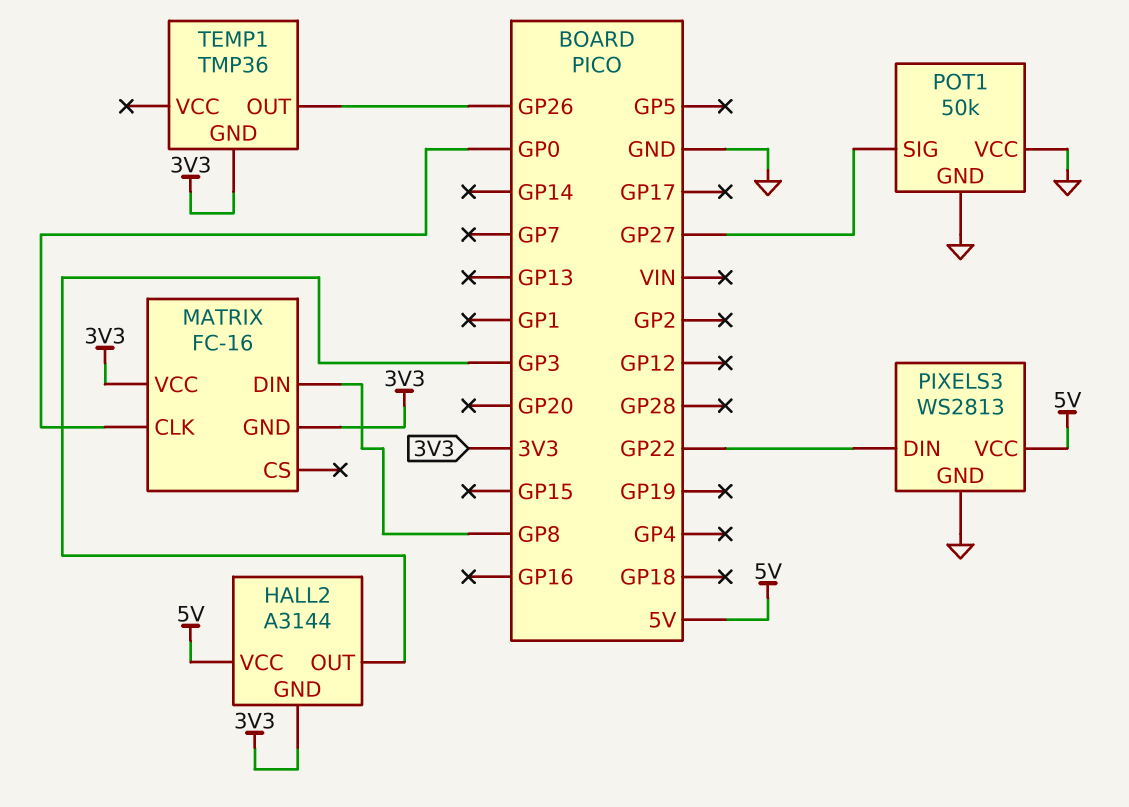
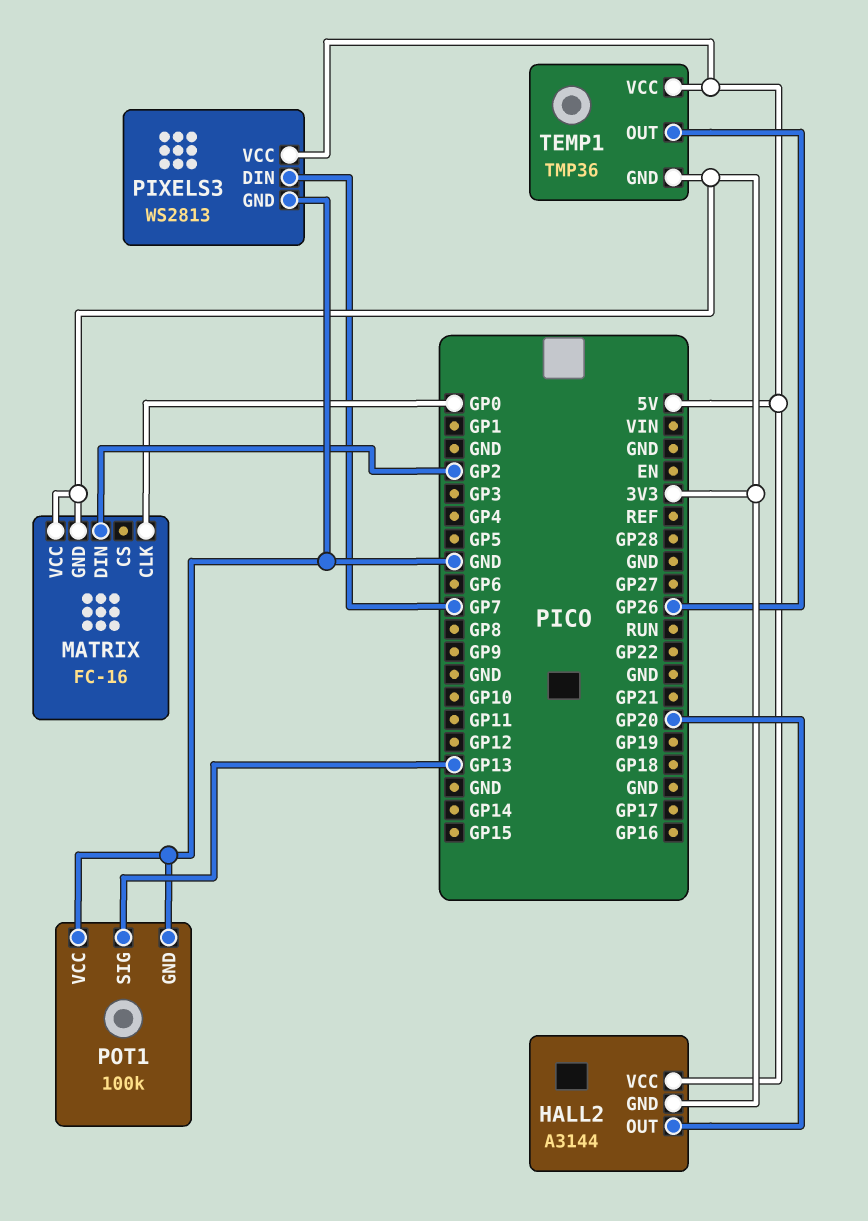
HALL2 pin OUT: GP3 -> GP20
MATRIX pin DIN: GP8 -> GP2
PIXELS3 pin DIN: GP22 -> GP7
POT1: 50k -> 100k
POT1 pin SIG: GP27 -> GP13
TEMP1 pin VCC: none -> 5V

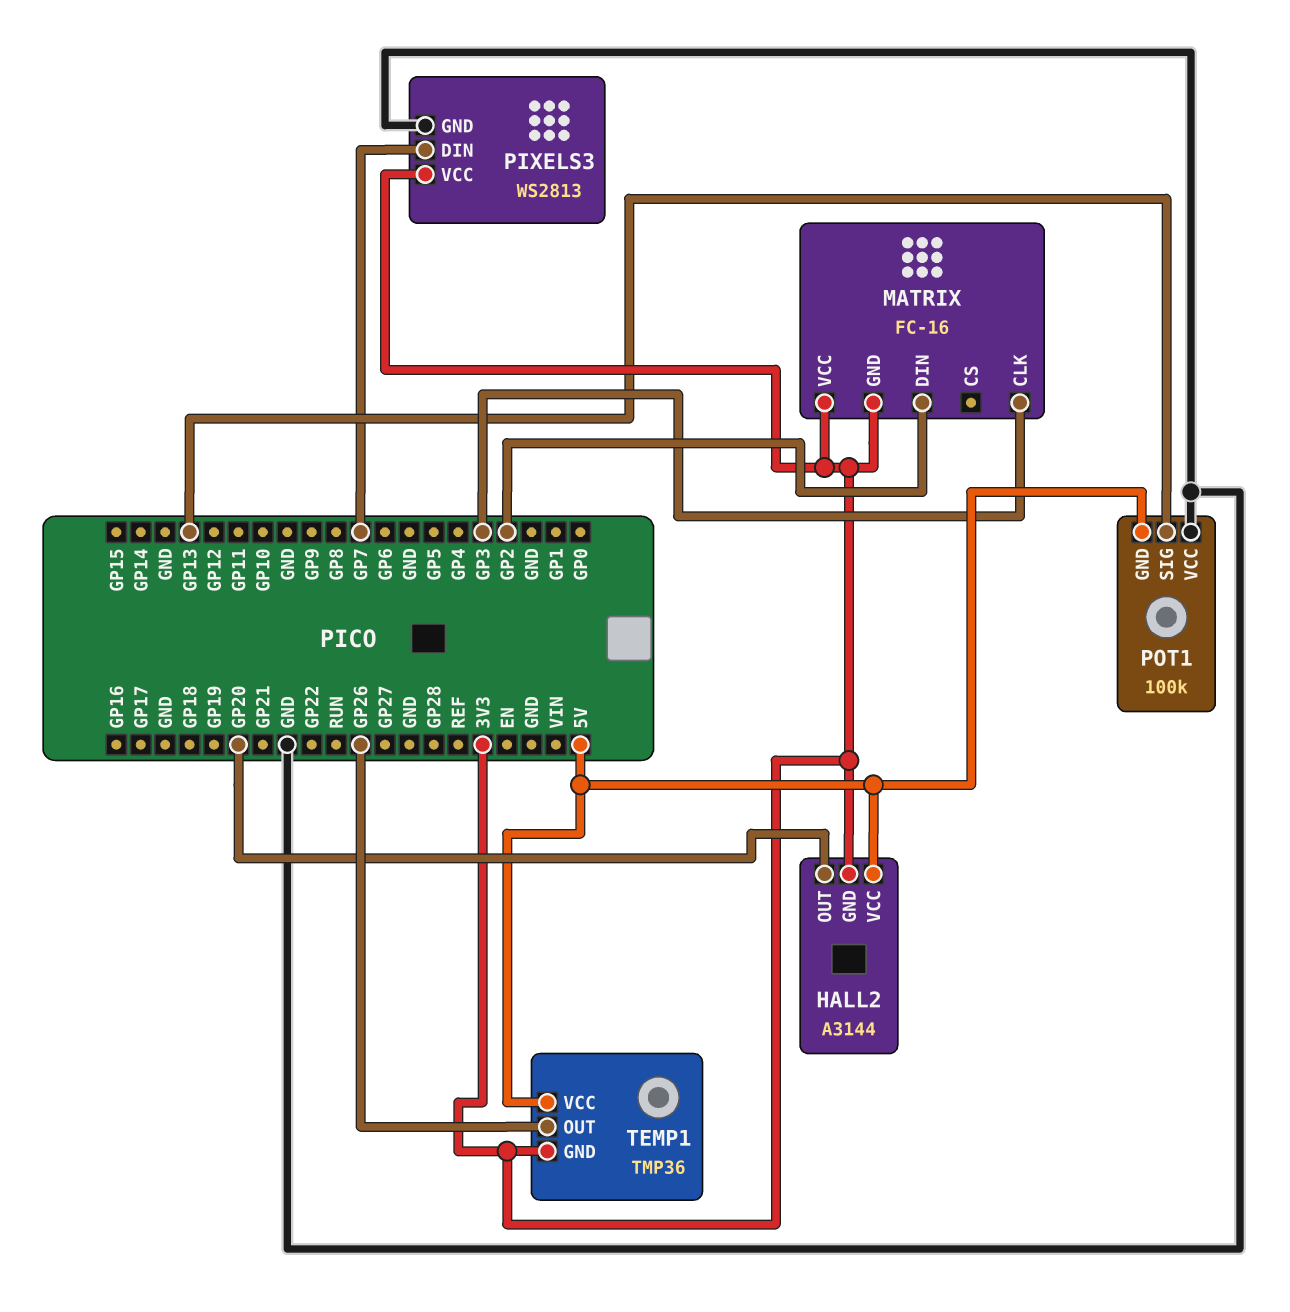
MATRIX pin CLK: GP0 -> GP3
PIXELS3 pin VCC: 5V -> 3V3
POT1 pin GND: GND -> 5V

